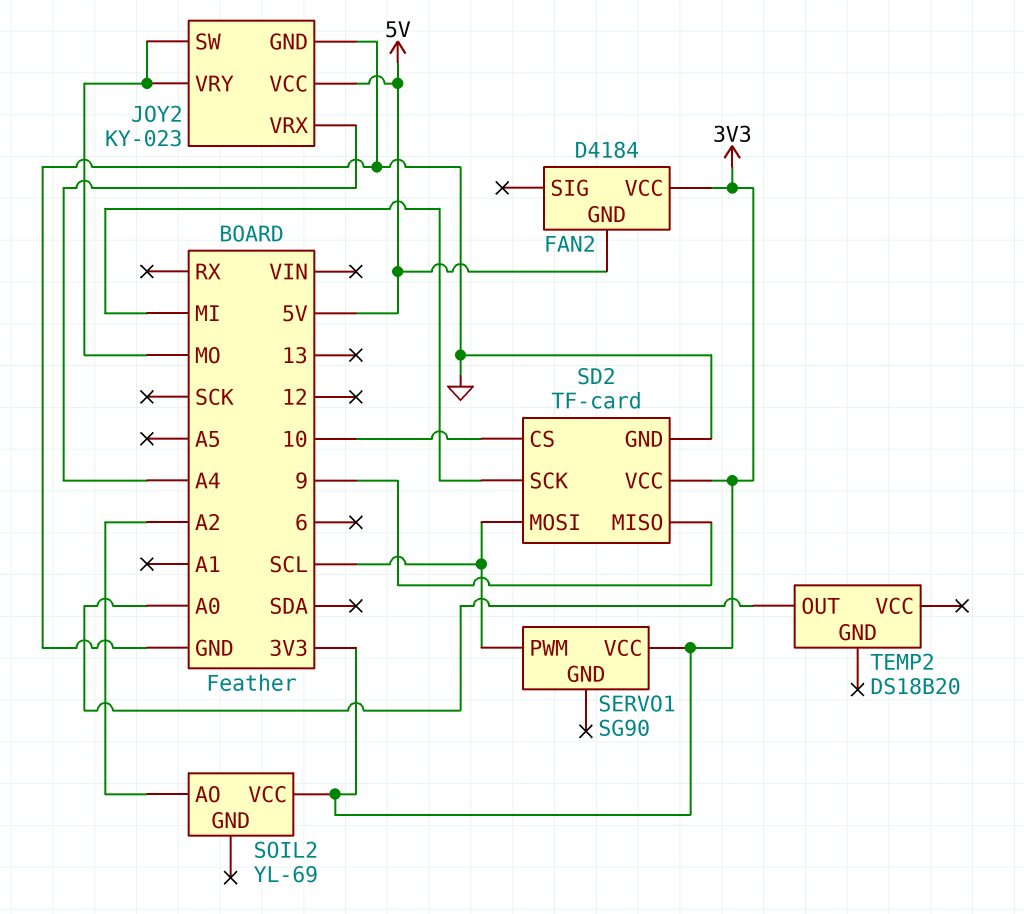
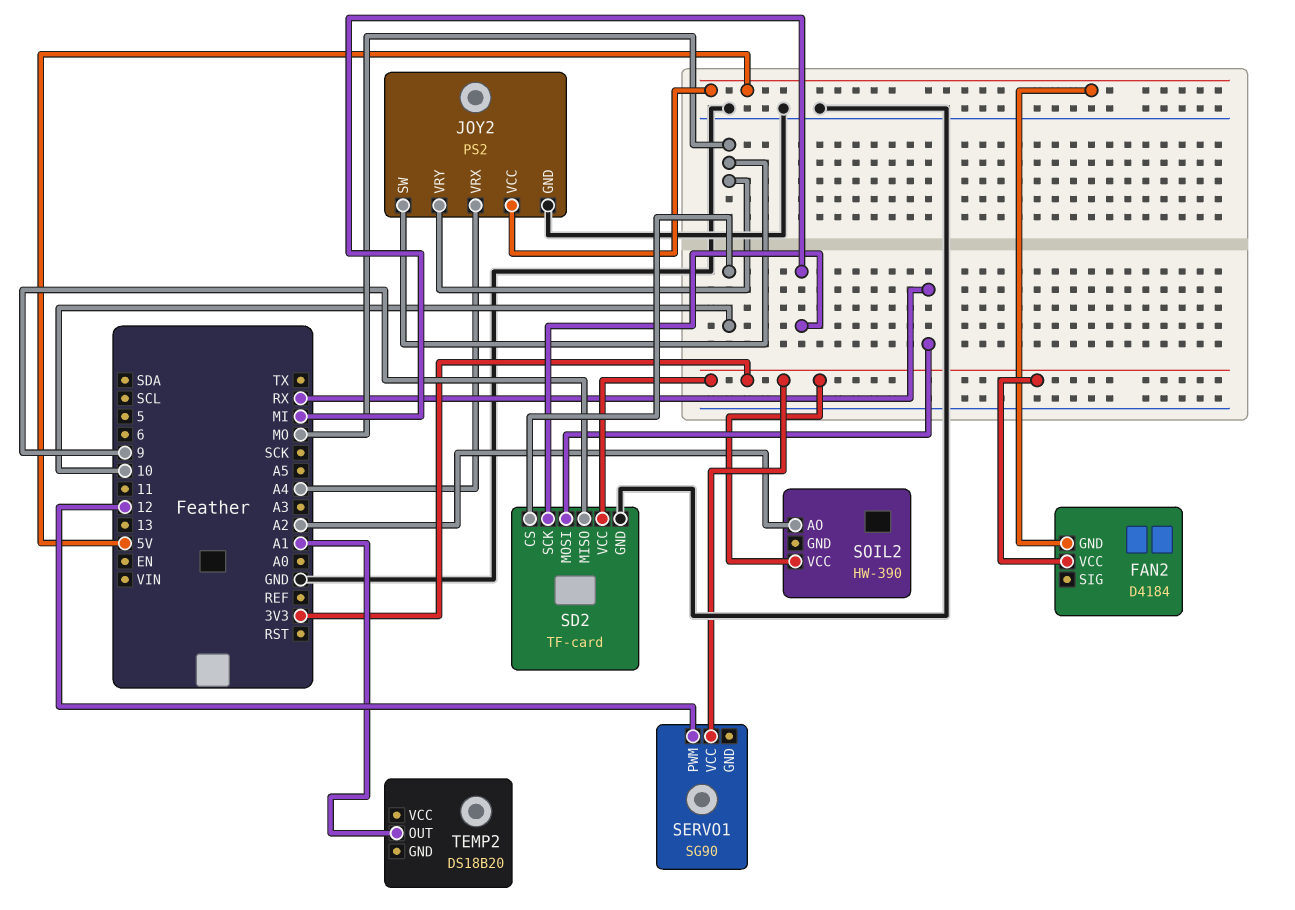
JOY2: KY-023 -> PS2
SD2 pin MOSI: SCL -> RX
SERVO1 pin PWM: SCL -> 12
SOIL2: YL-69 -> HW-390
TEMP2 pin OUT: A0 -> A1

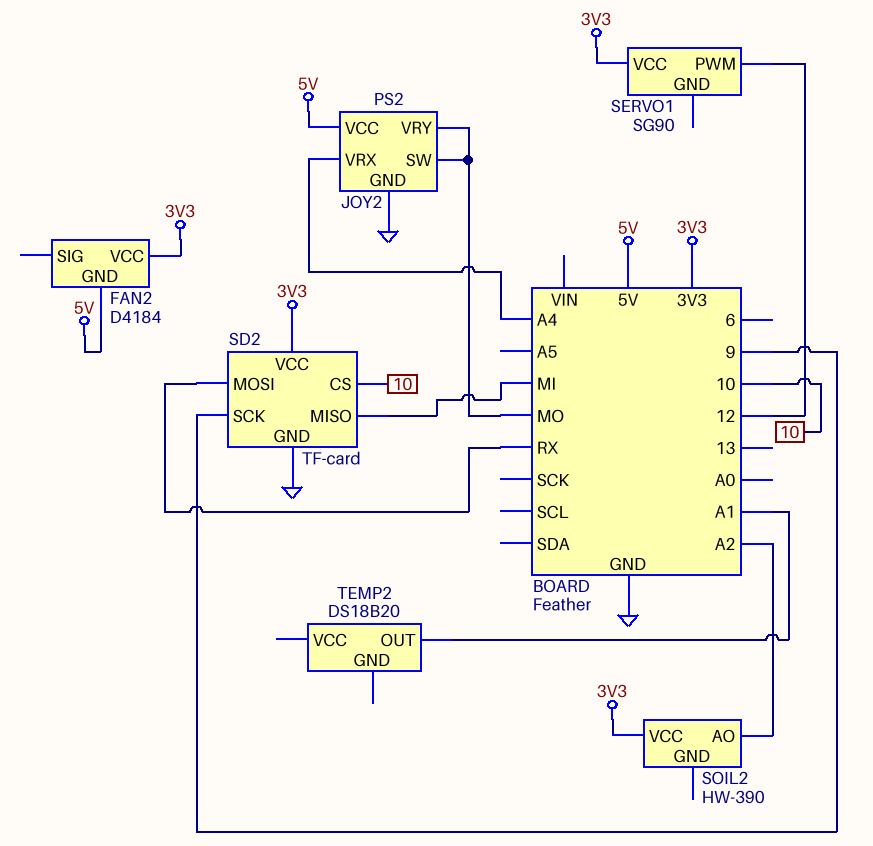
SD2 pin MISO: 9 -> MI
SD2 pin SCK: MI -> 9

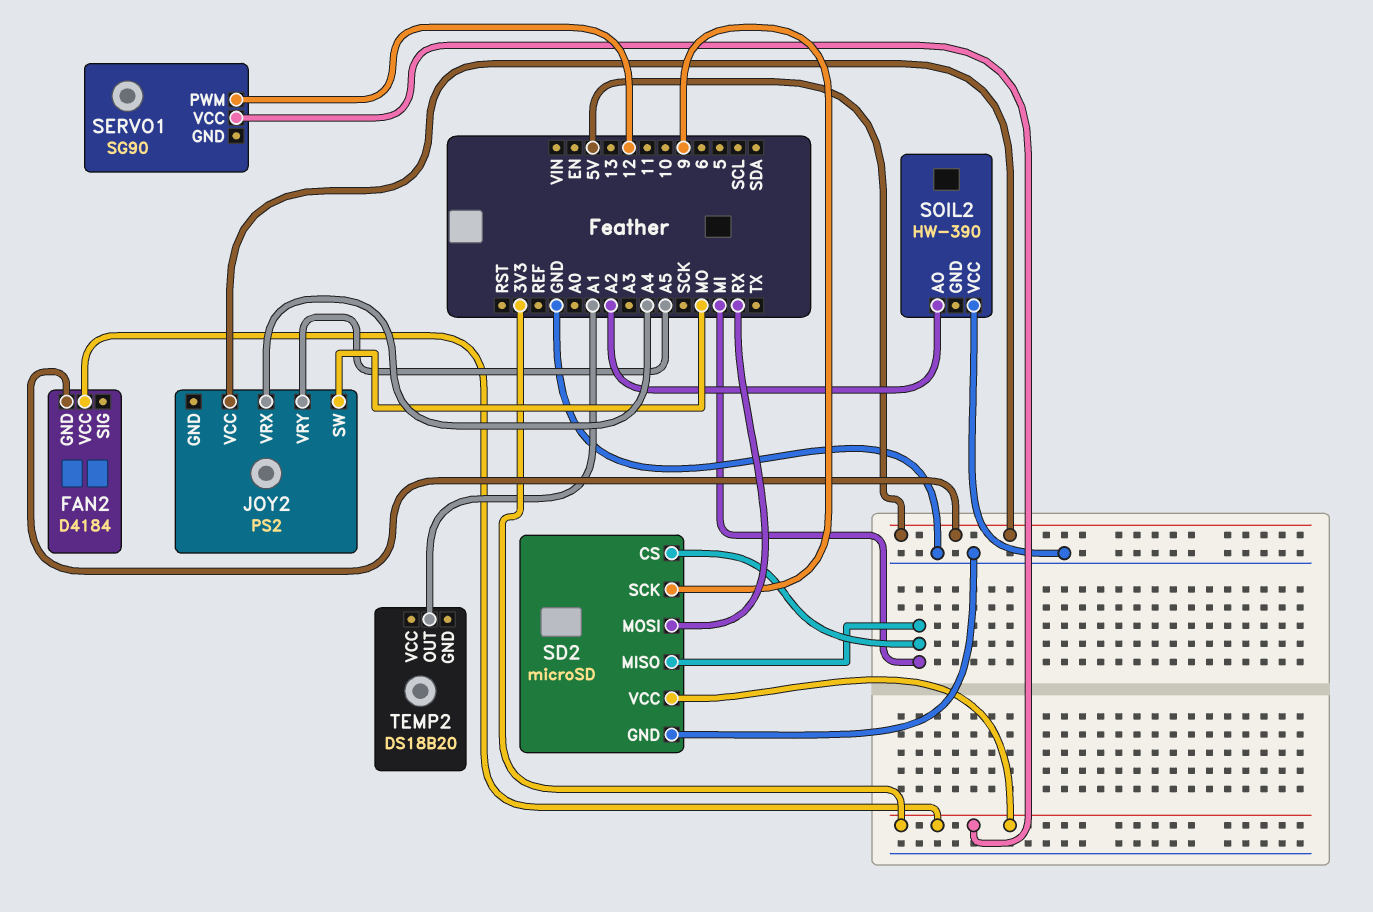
JOY2 pin GND: GND -> none
JOY2 pin VRY: MO -> A5
SD2: TF-card -> microSD
SD2 pin CS: 10 -> MI
SOIL2 pin VCC: 3V3 -> GND

